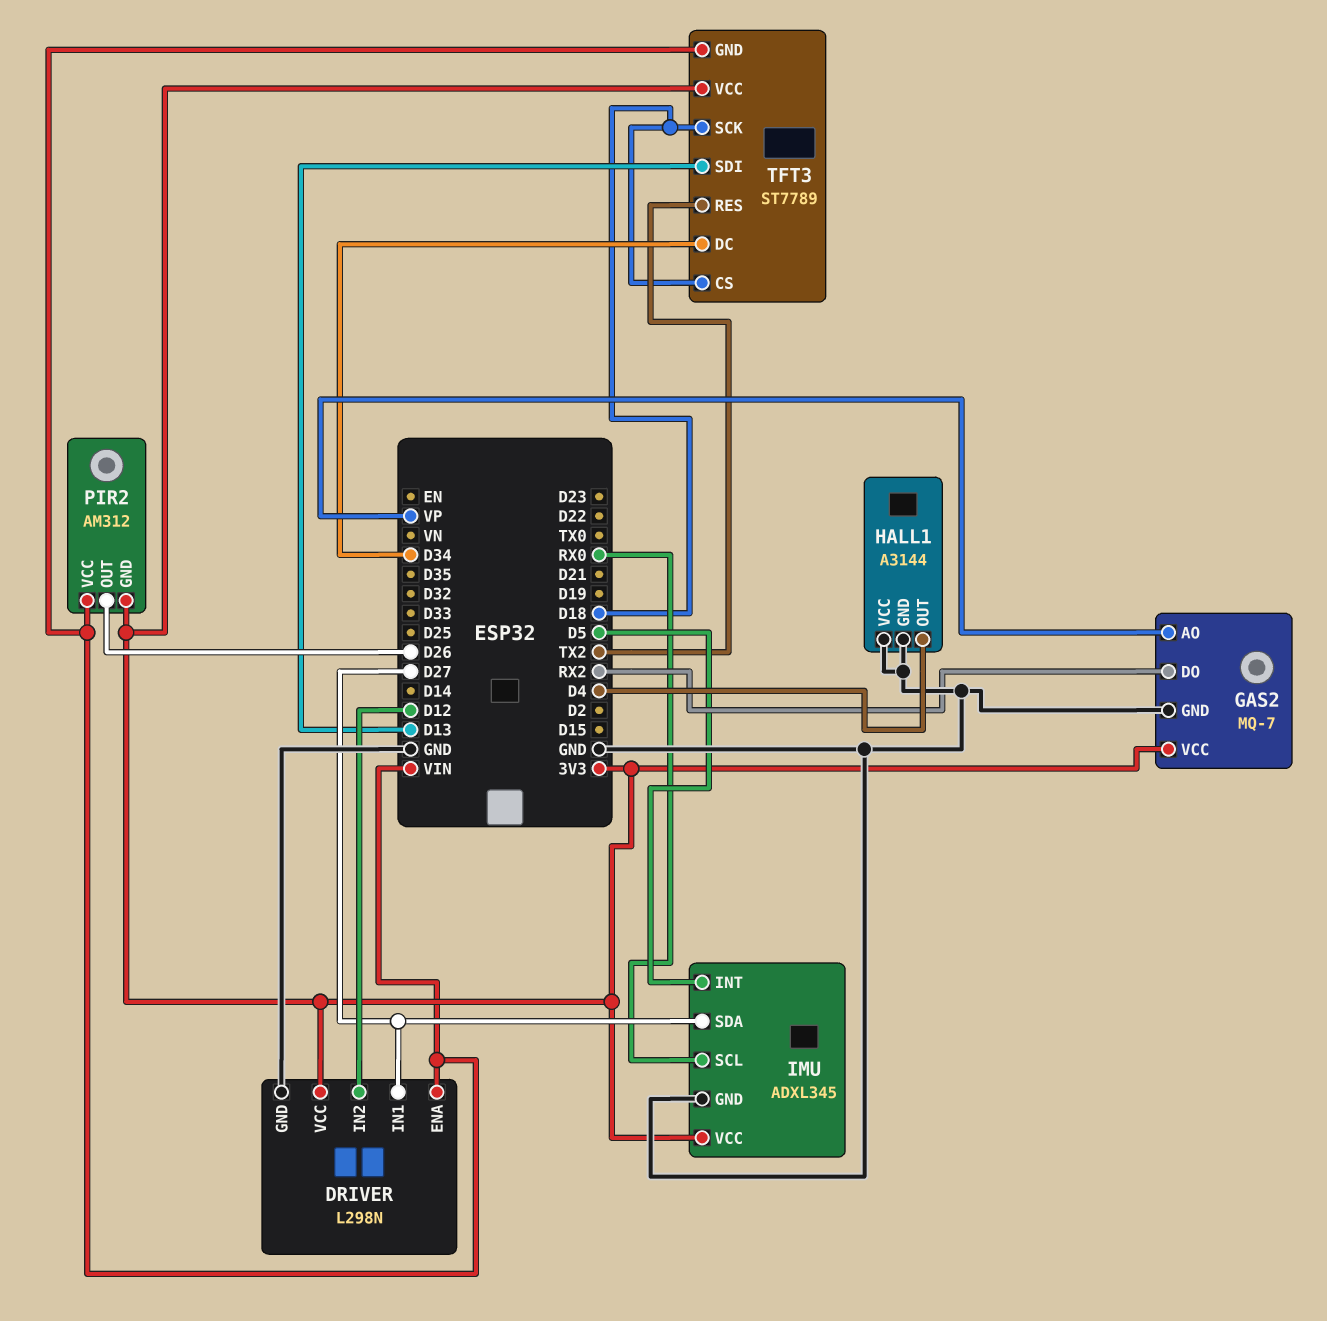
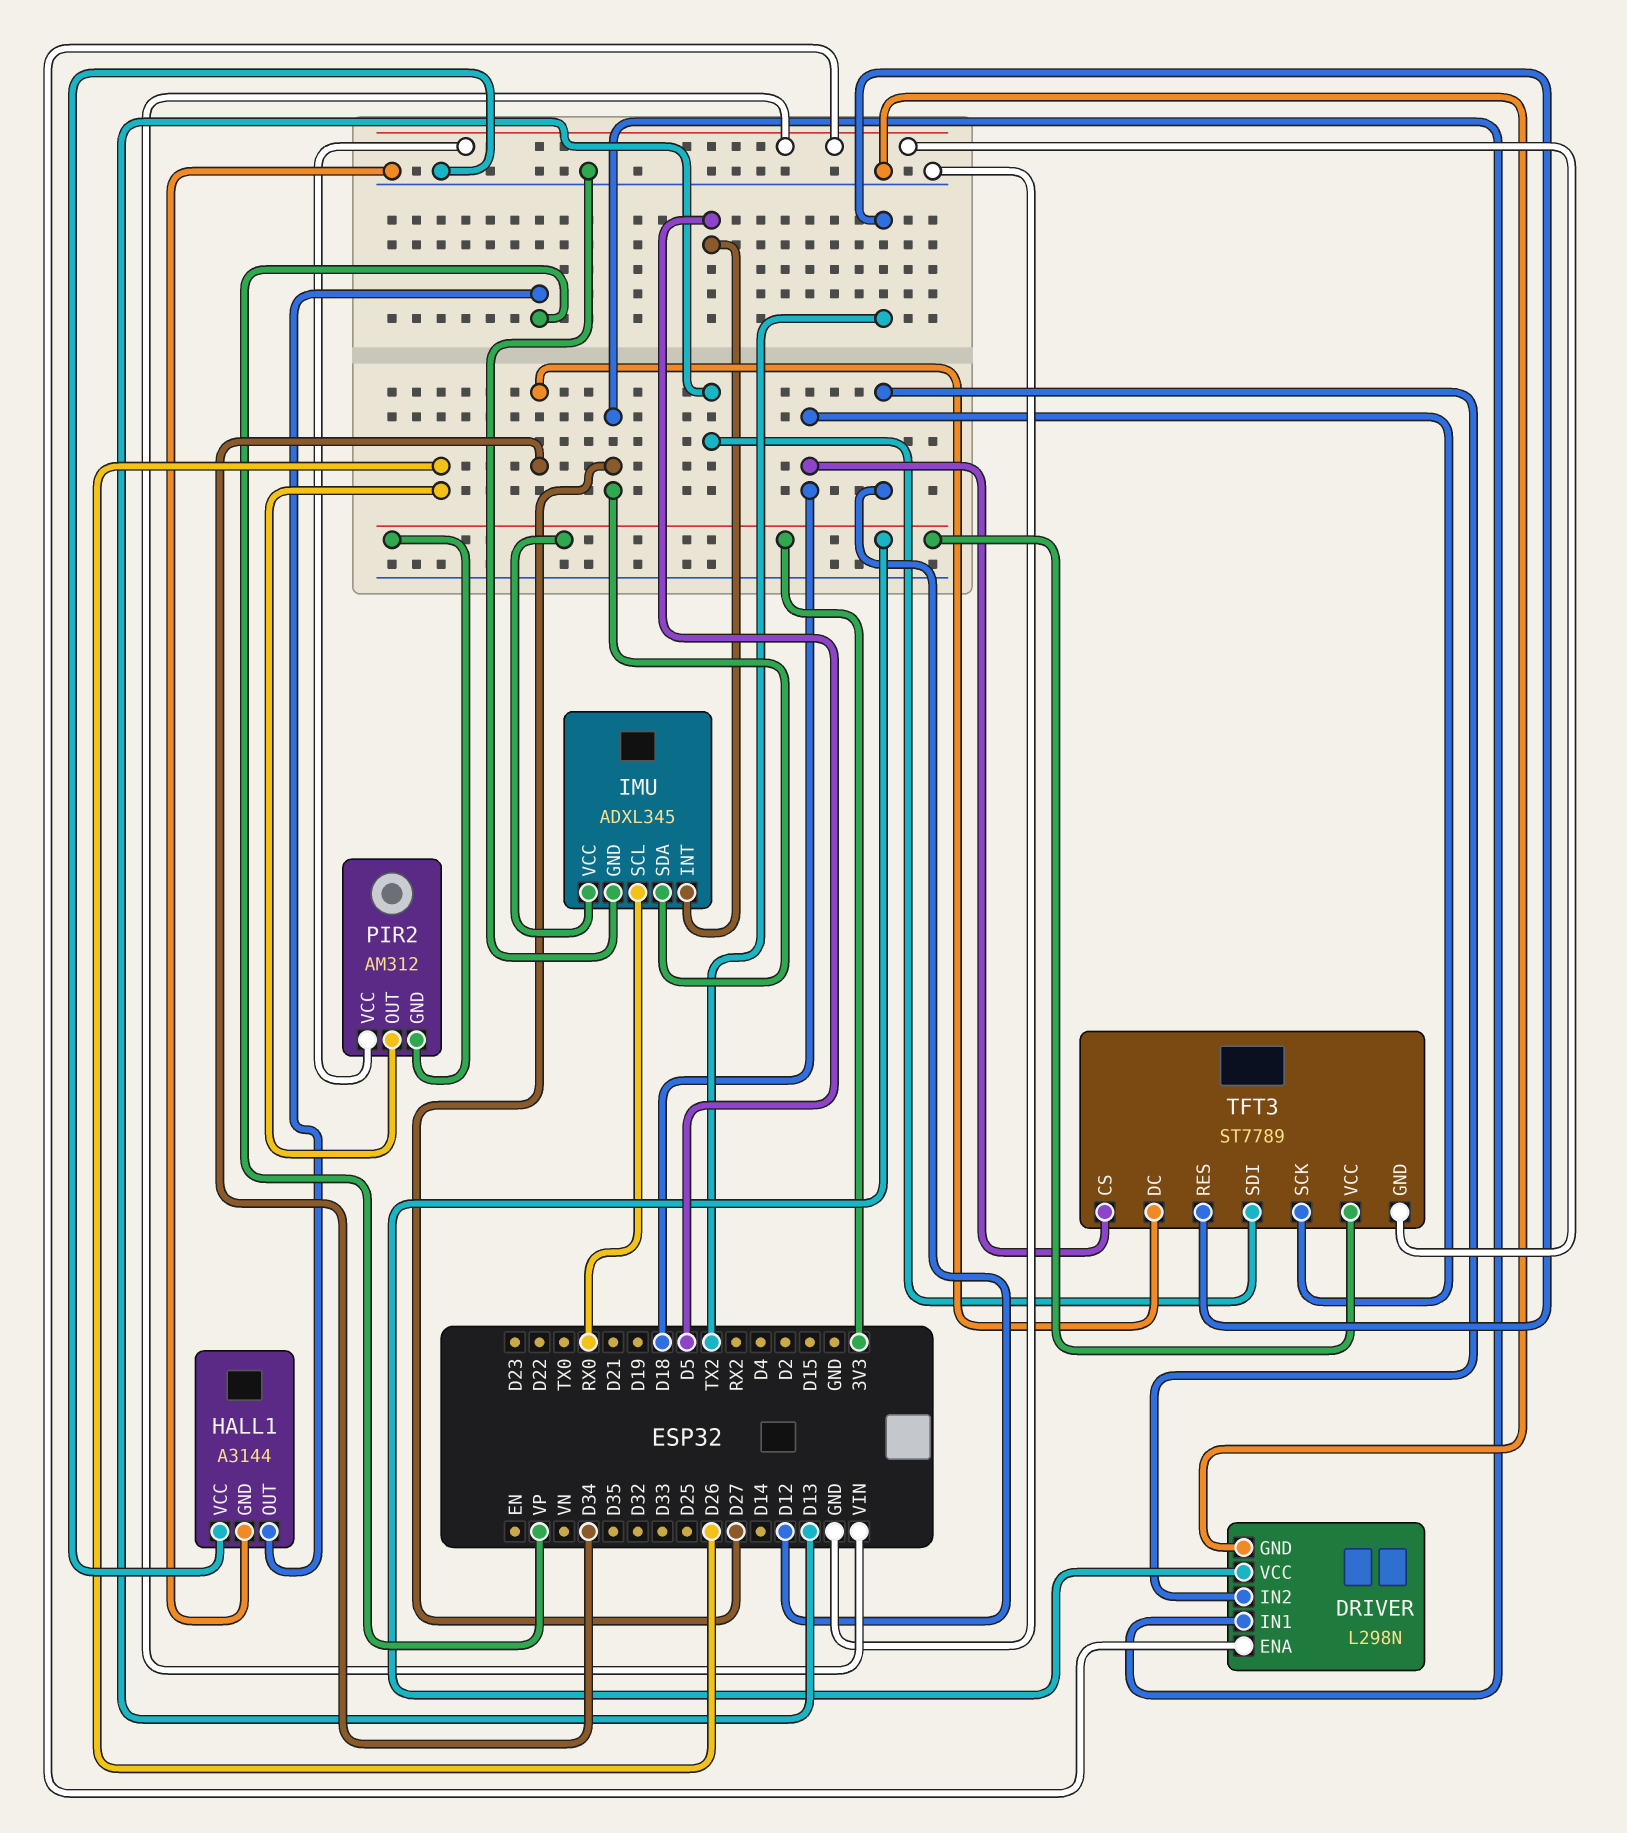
GAS2: MQ-7 -> none
GAS2 pin AO: VP -> none
GAS2 pin DO: RX2 -> none
GAS2 pin GND: GND -> none
GAS2 pin VCC: 3V3 -> none
HALL1 pin OUT: D4 -> VP

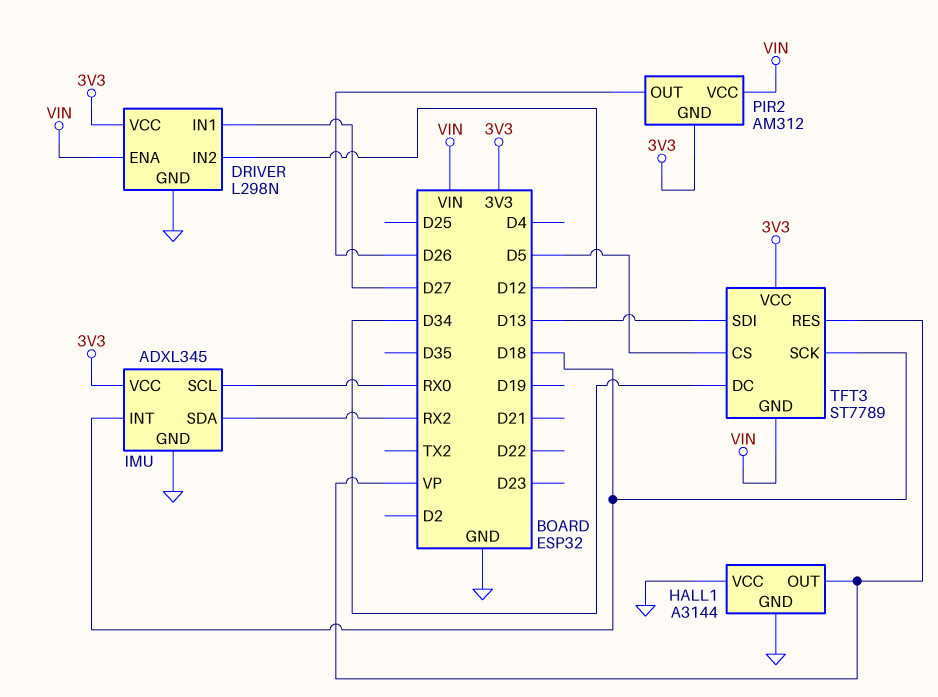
IMU pin INT: D5 -> D18
IMU pin SDA: D27 -> RX2
TFT3 pin CS: D18 -> D5
TFT3 pin RES: TX2 -> VP

